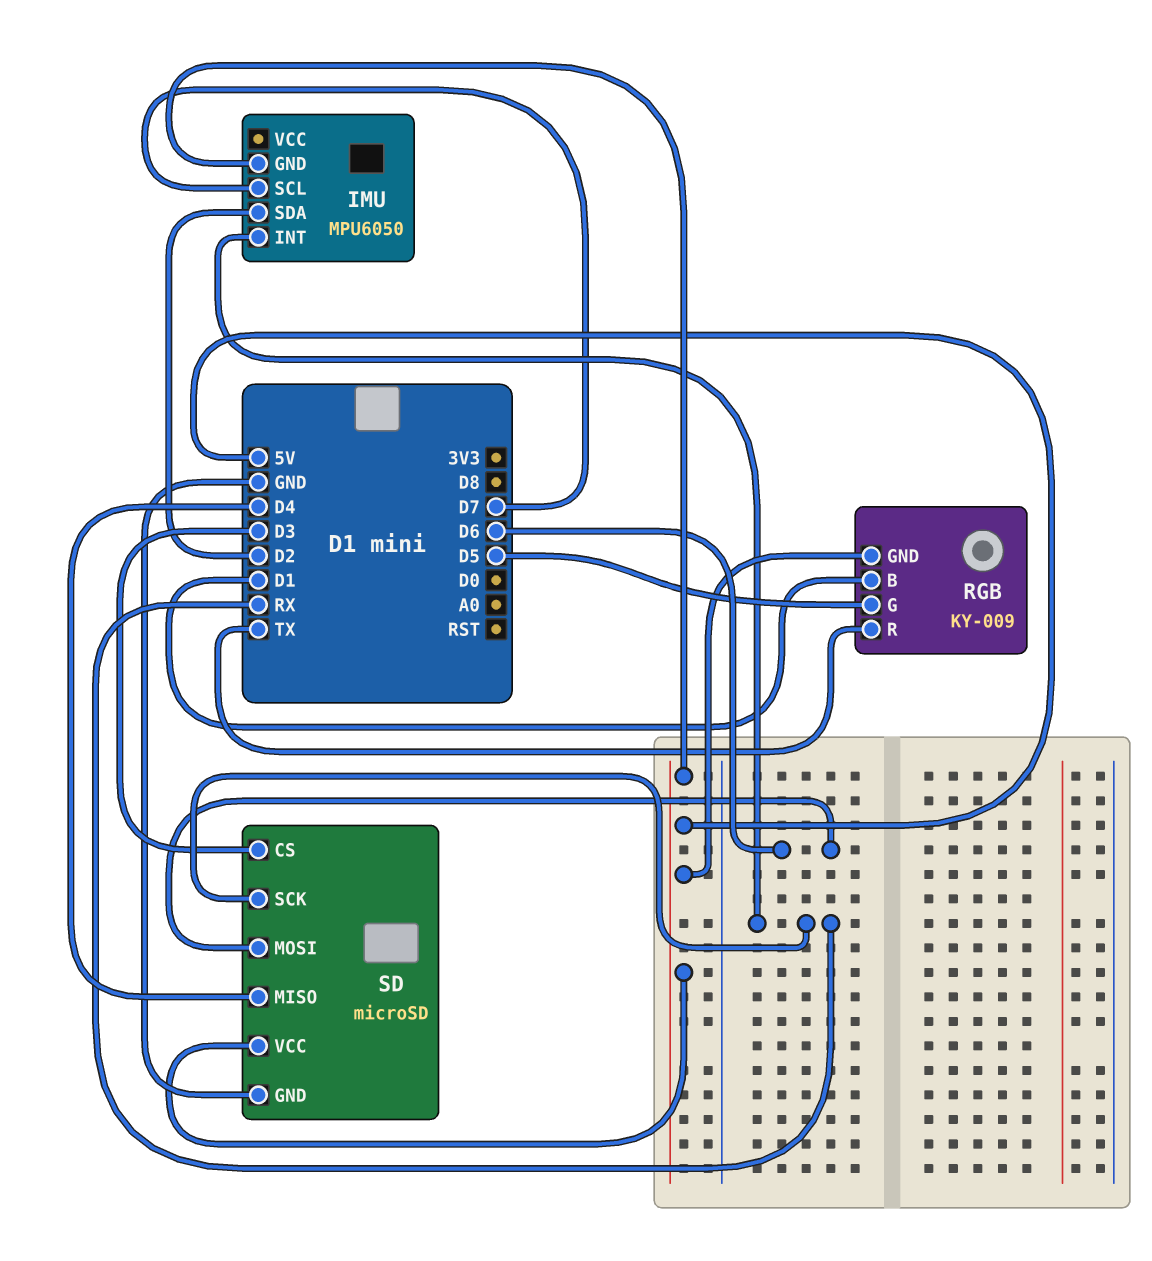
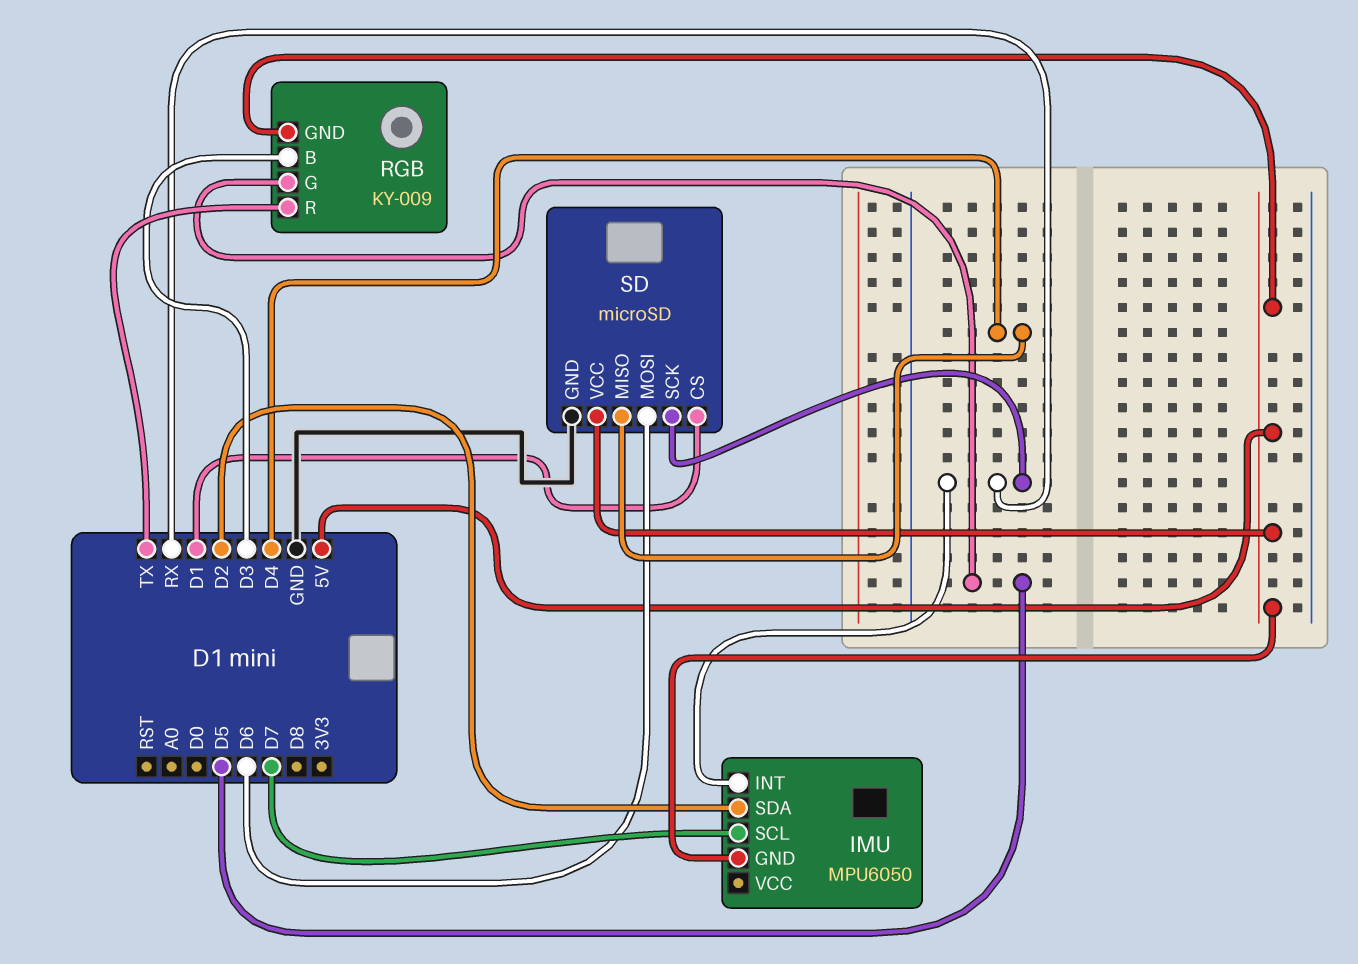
RGB pin B: D1 -> D3
SD pin CS: D3 -> D1

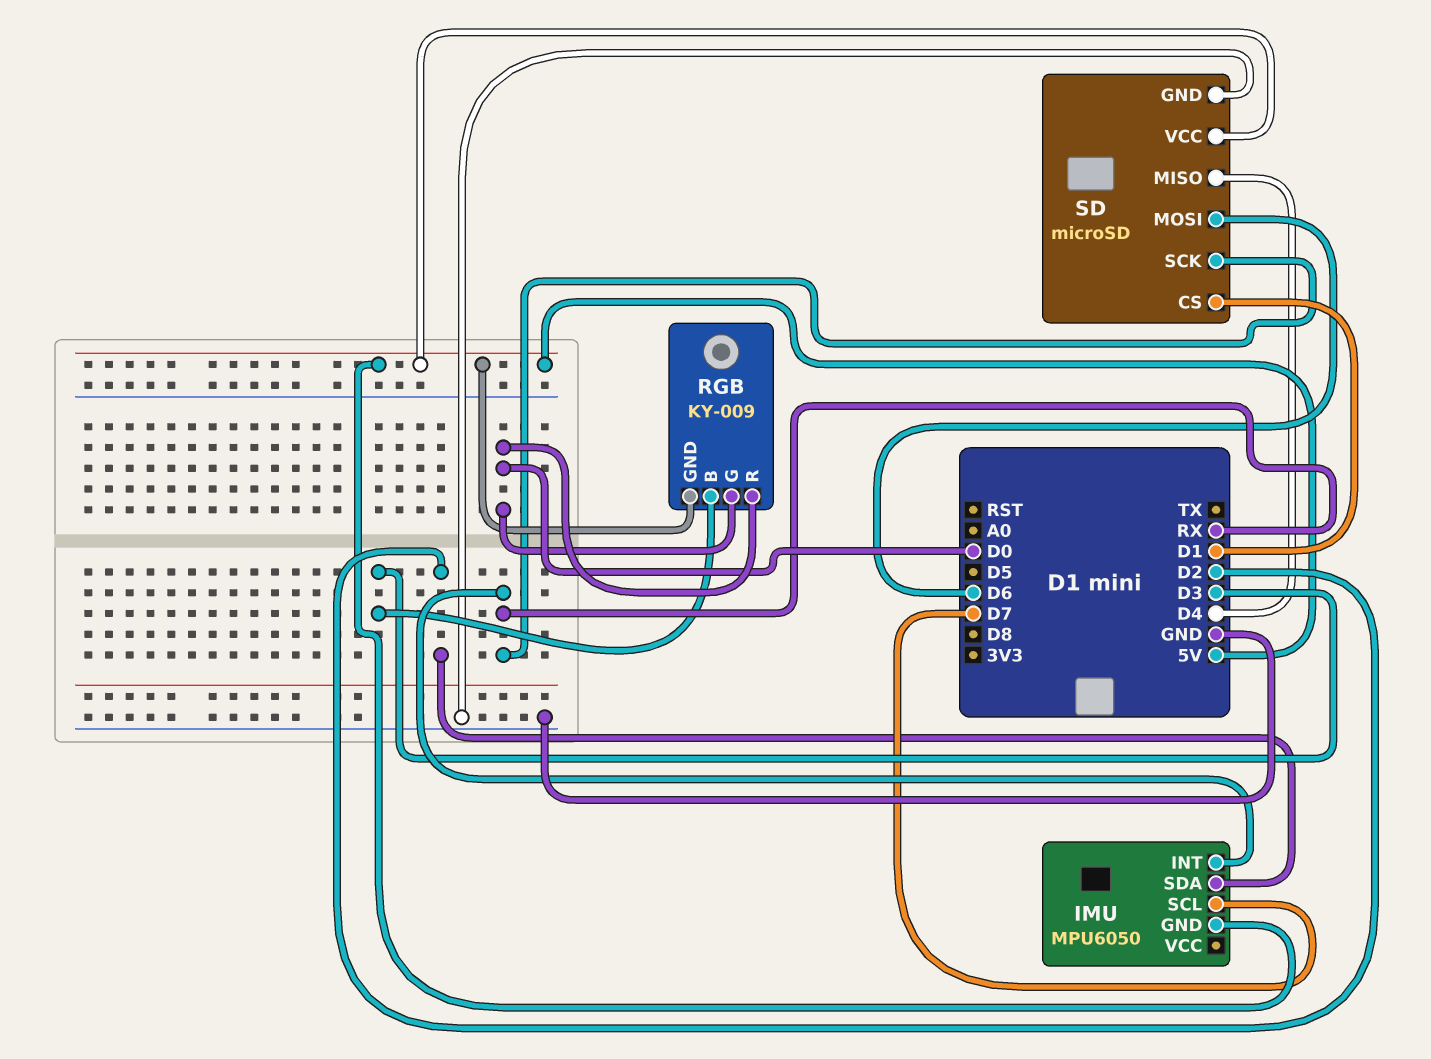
RGB pin G: D5 -> D0
RGB pin R: TX -> D0

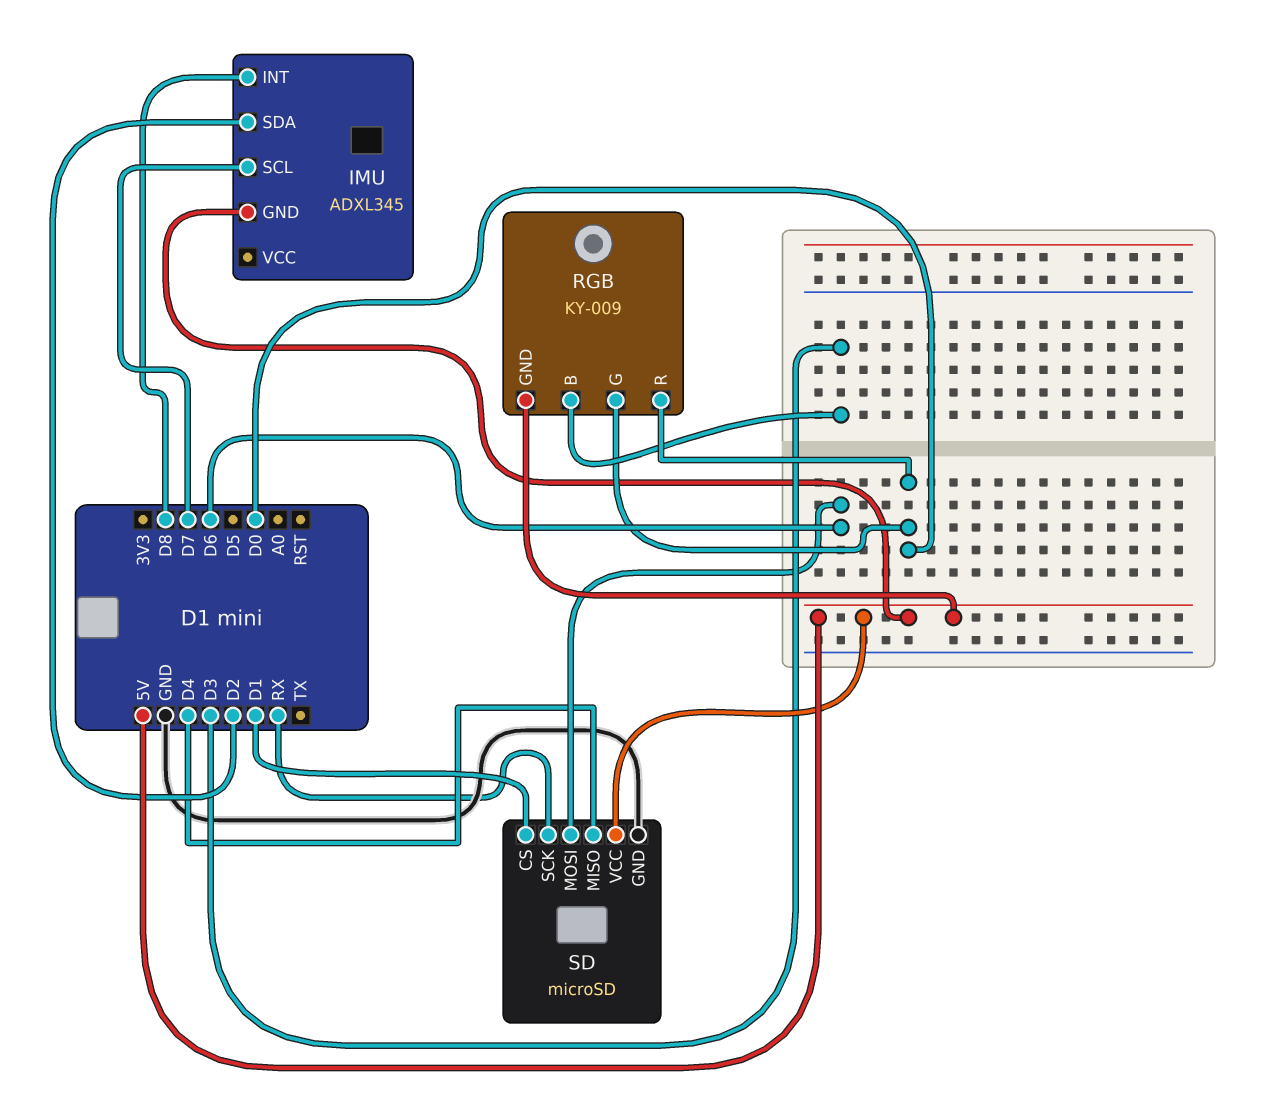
IMU: MPU6050 -> ADXL345
IMU pin INT: RX -> D8

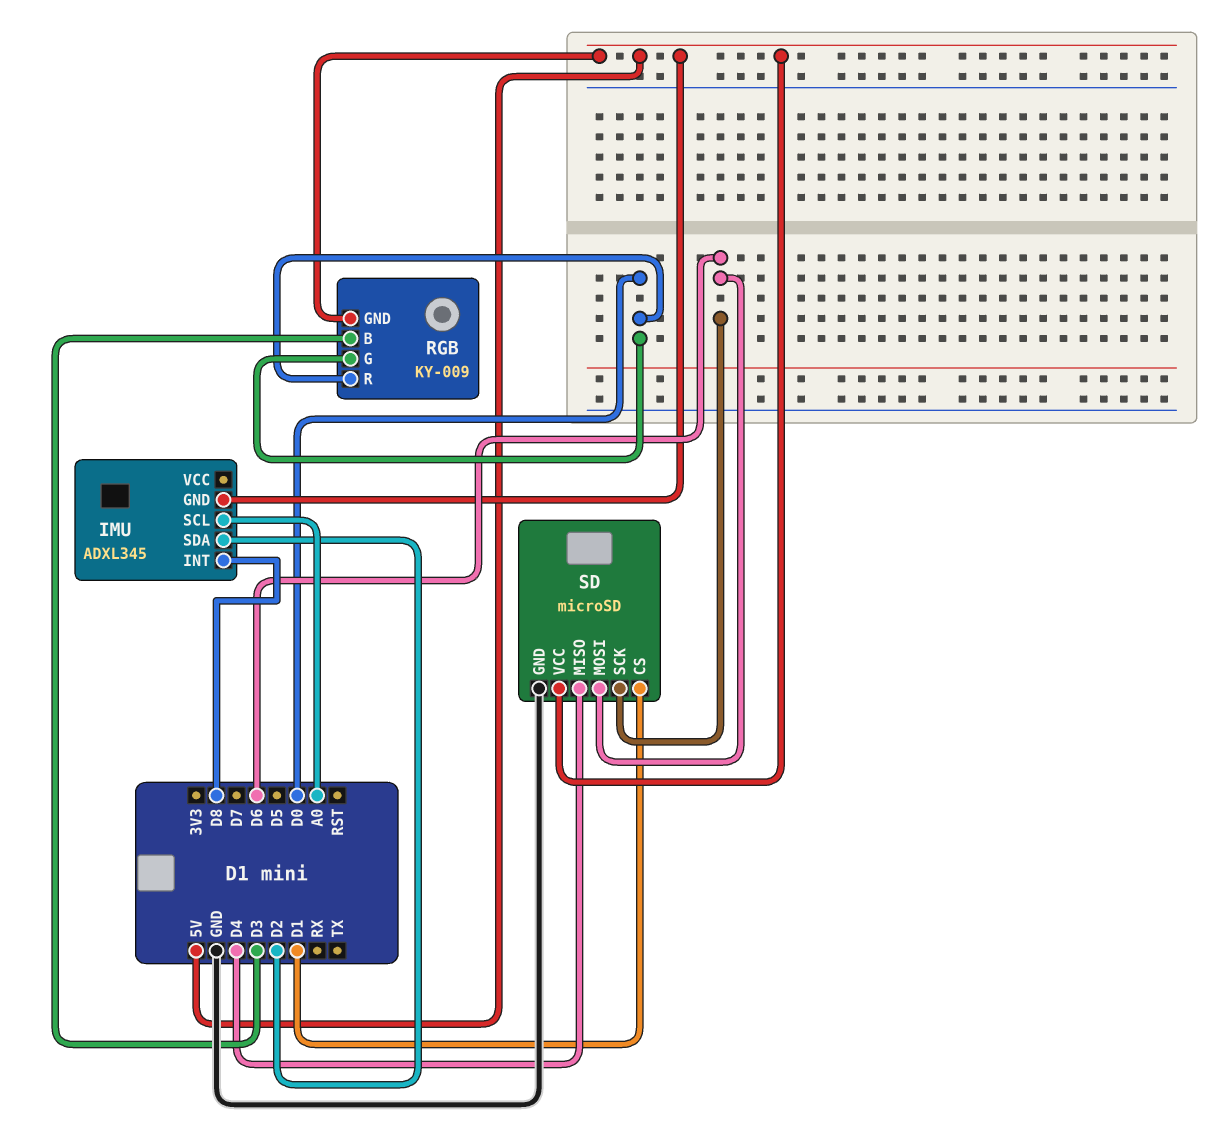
IMU pin SCL: D7 -> A0
SD pin SCK: RX -> D6

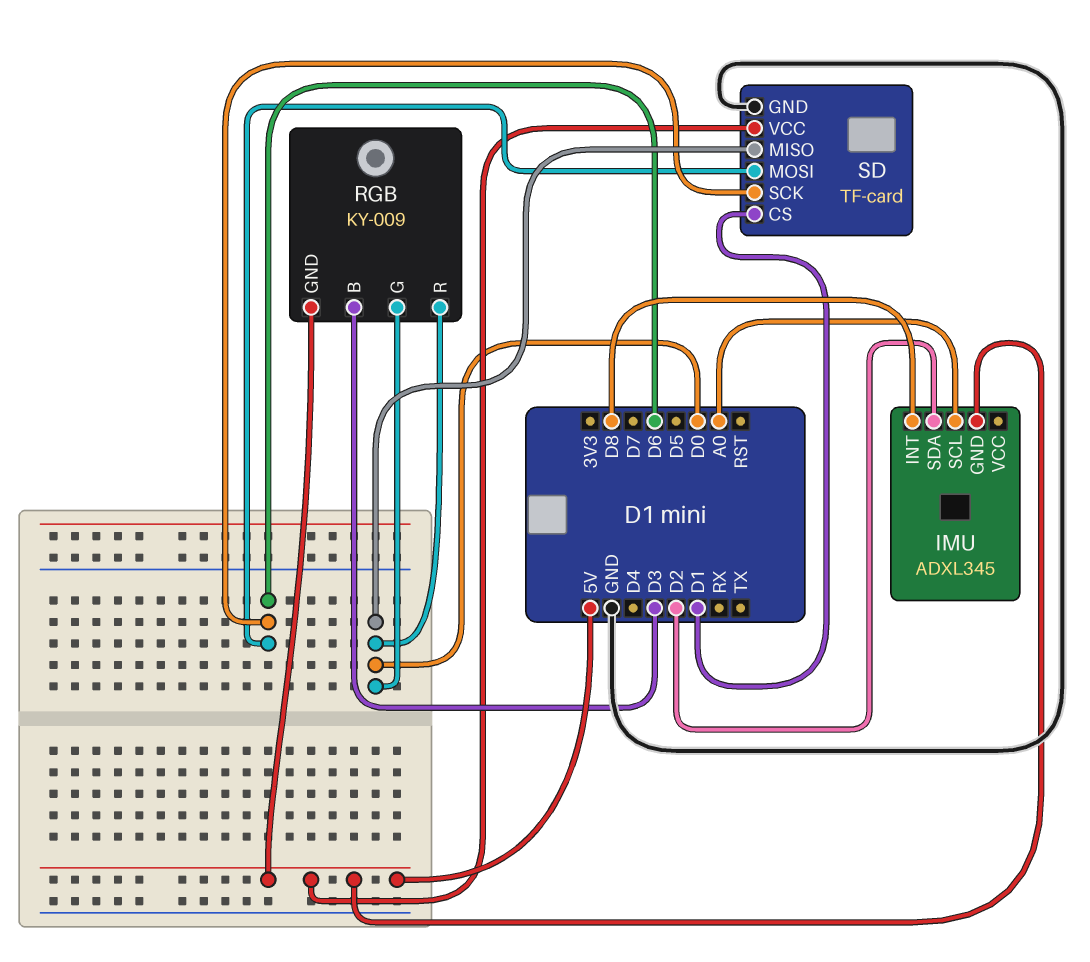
SD: microSD -> TF-card
SD pin MISO: D4 -> D0

